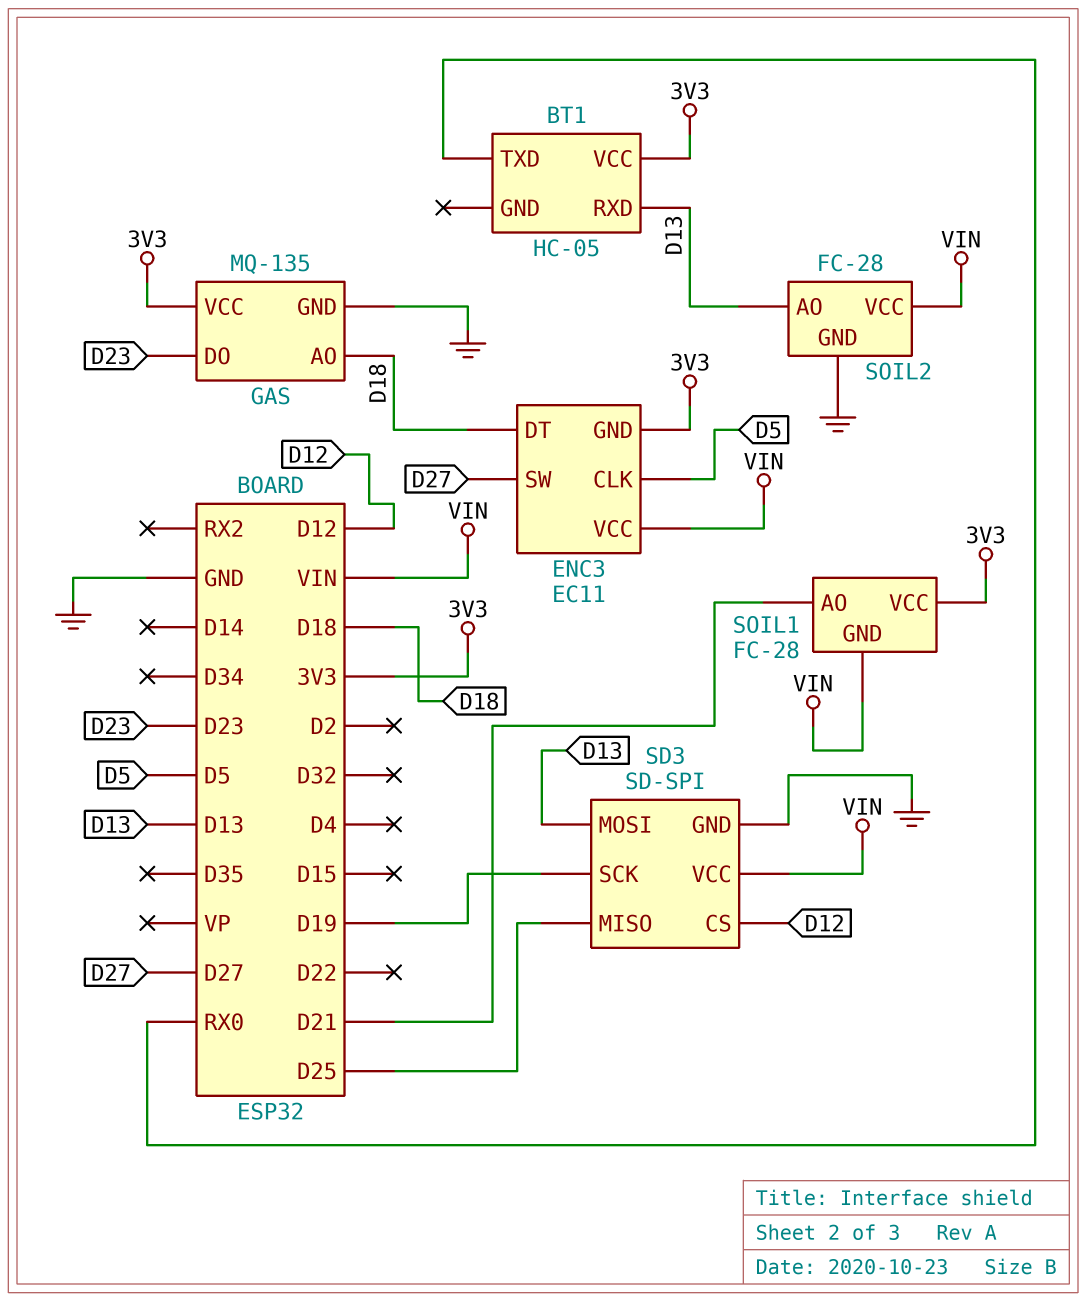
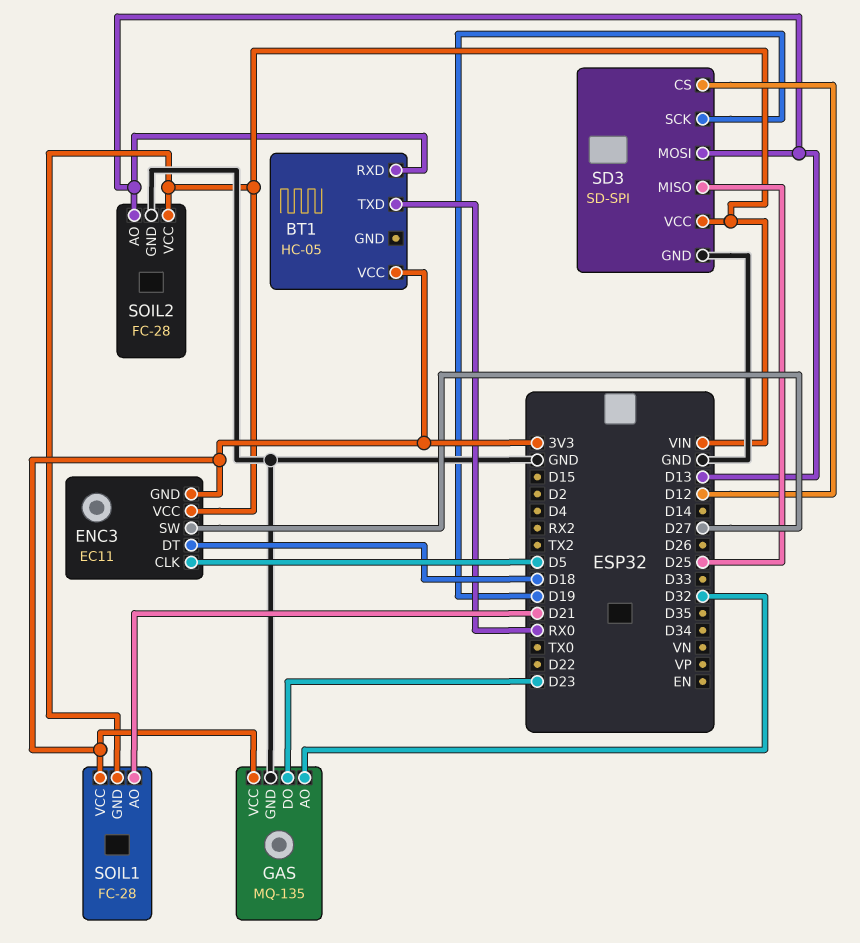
GAS pin AO: D18 -> D32

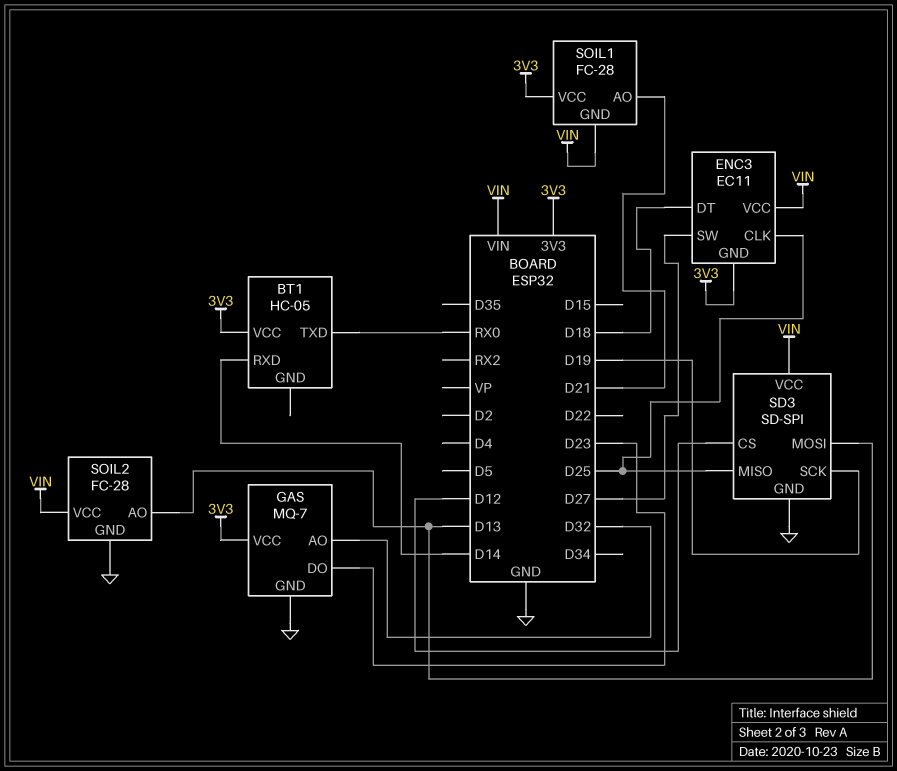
BT1 pin RXD: D13 -> D14
ENC3 pin CLK: D5 -> D25
GAS: MQ-135 -> MQ-7

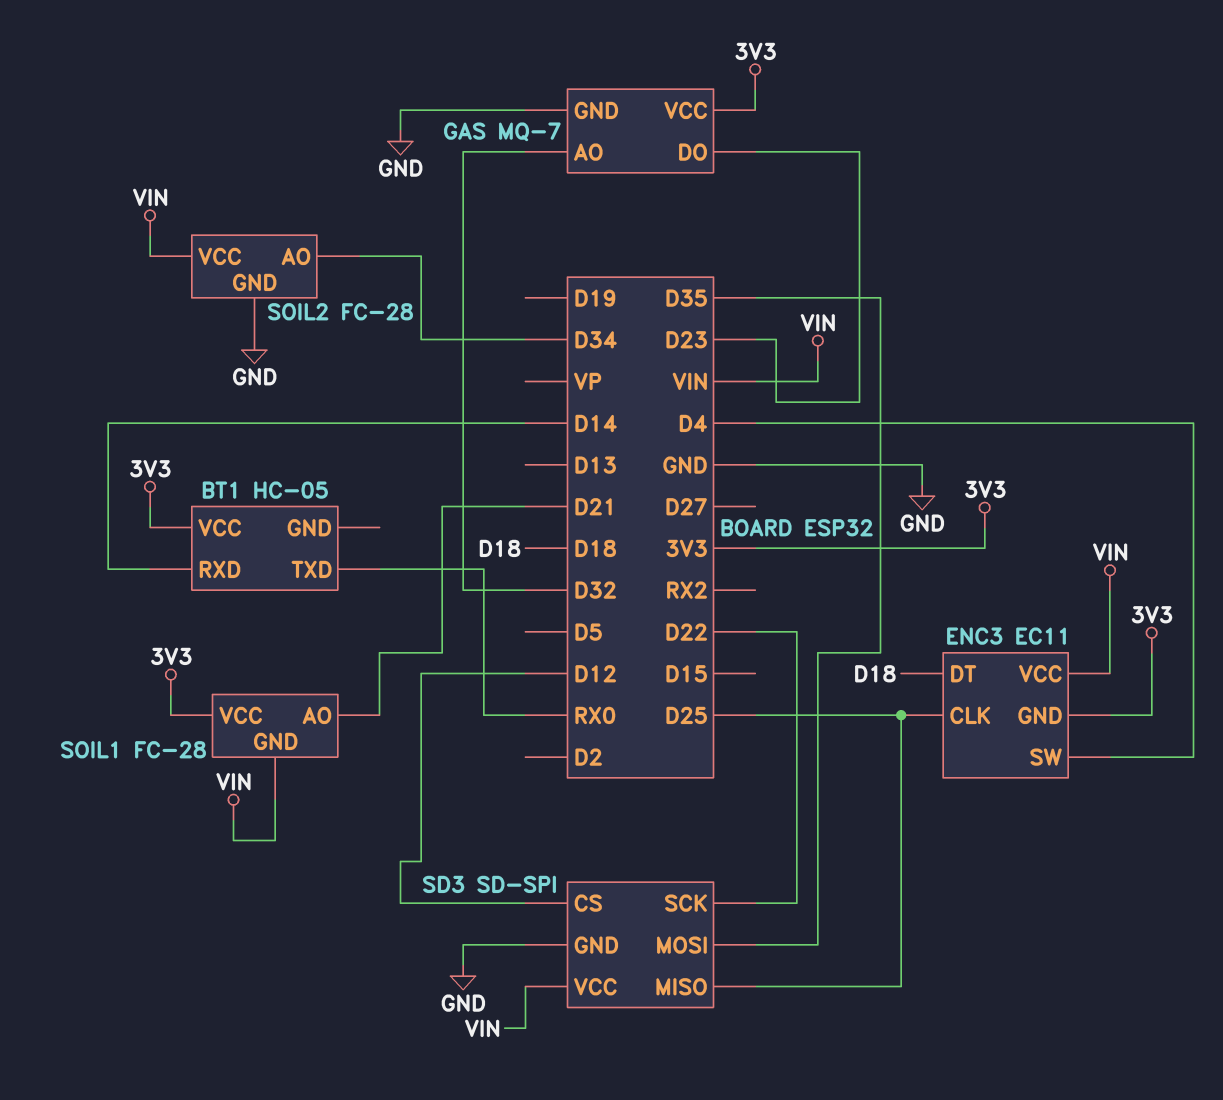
ENC3 pin SW: D27 -> D4
SD3 pin MOSI: D13 -> D35
SD3 pin SCK: D19 -> D22
SOIL2 pin AO: D13 -> D34

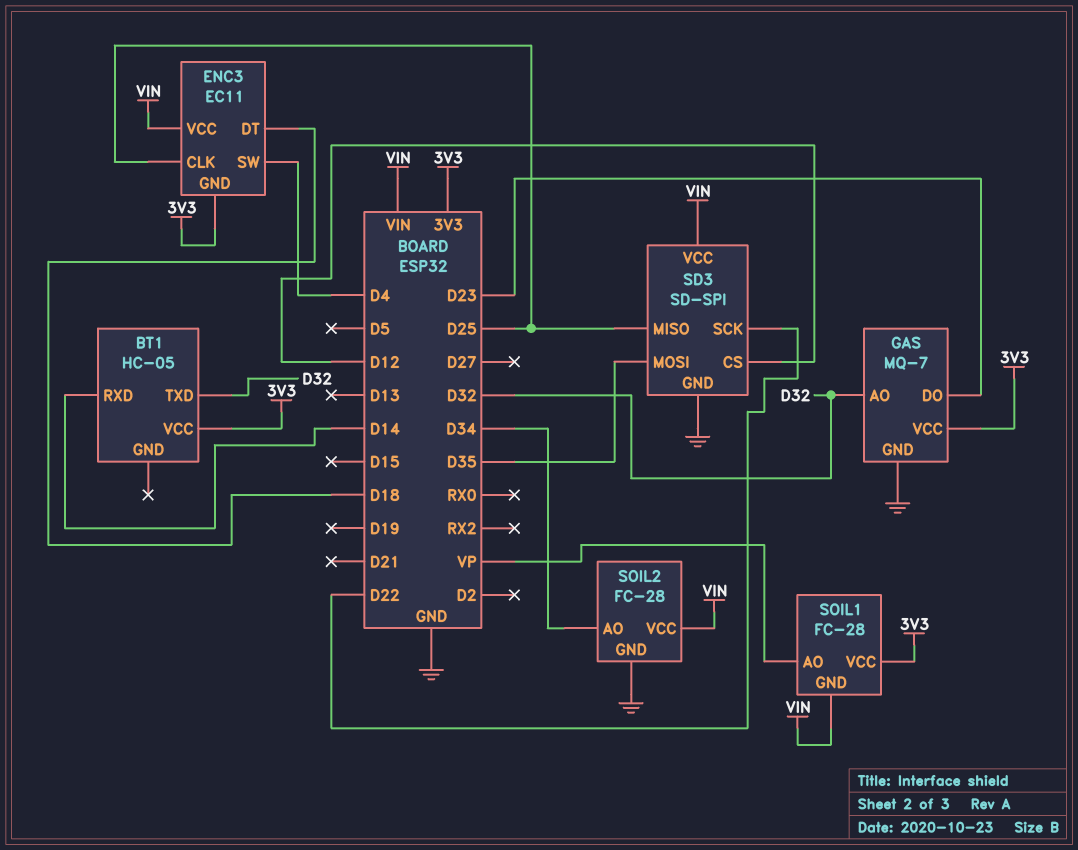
BT1 pin TXD: RX0 -> D32
SOIL1 pin AO: D21 -> VP

